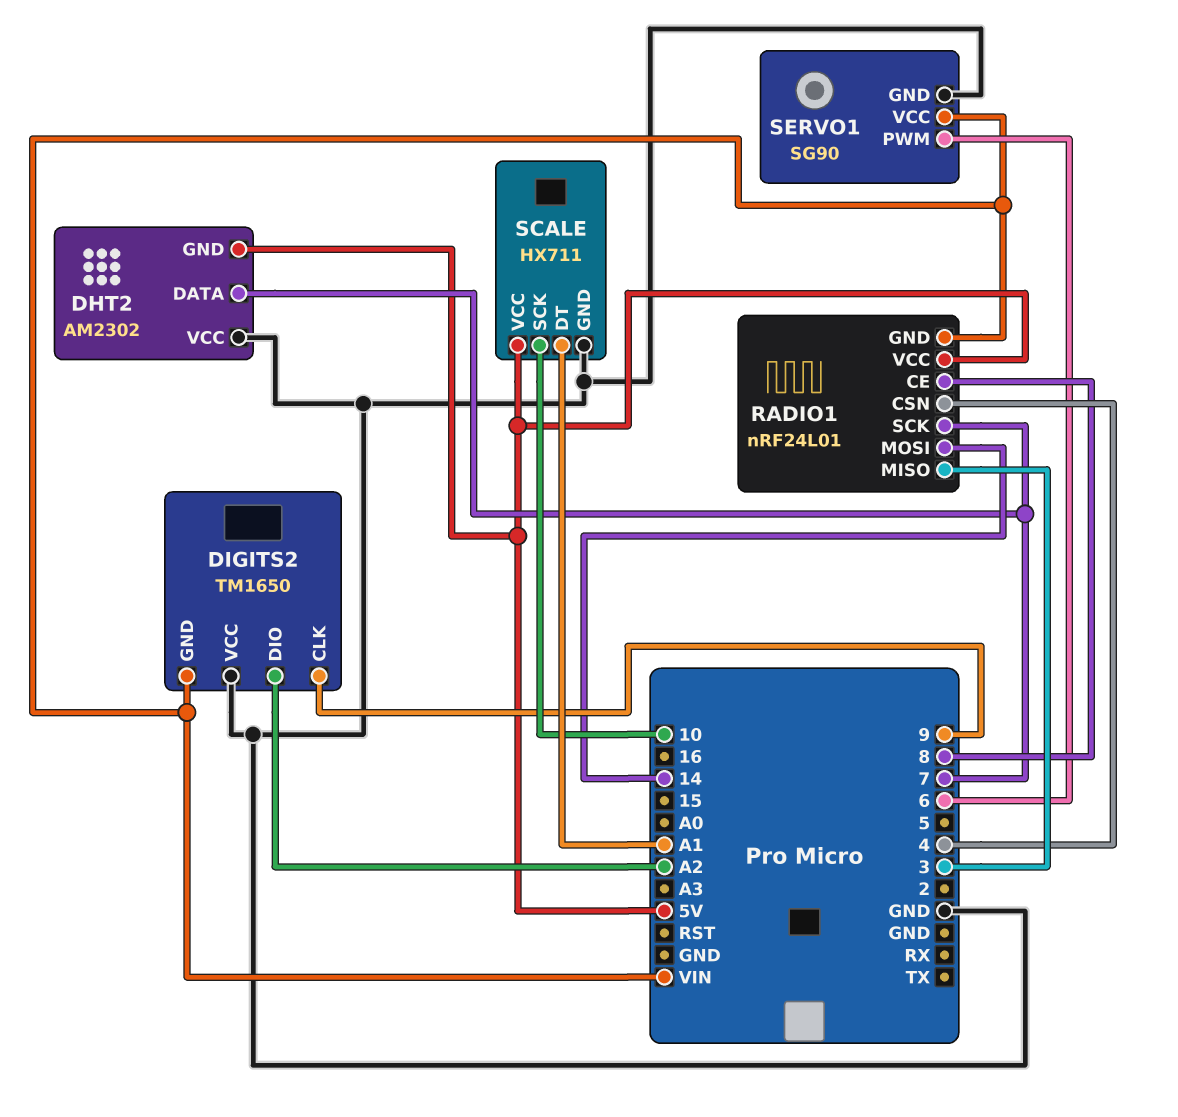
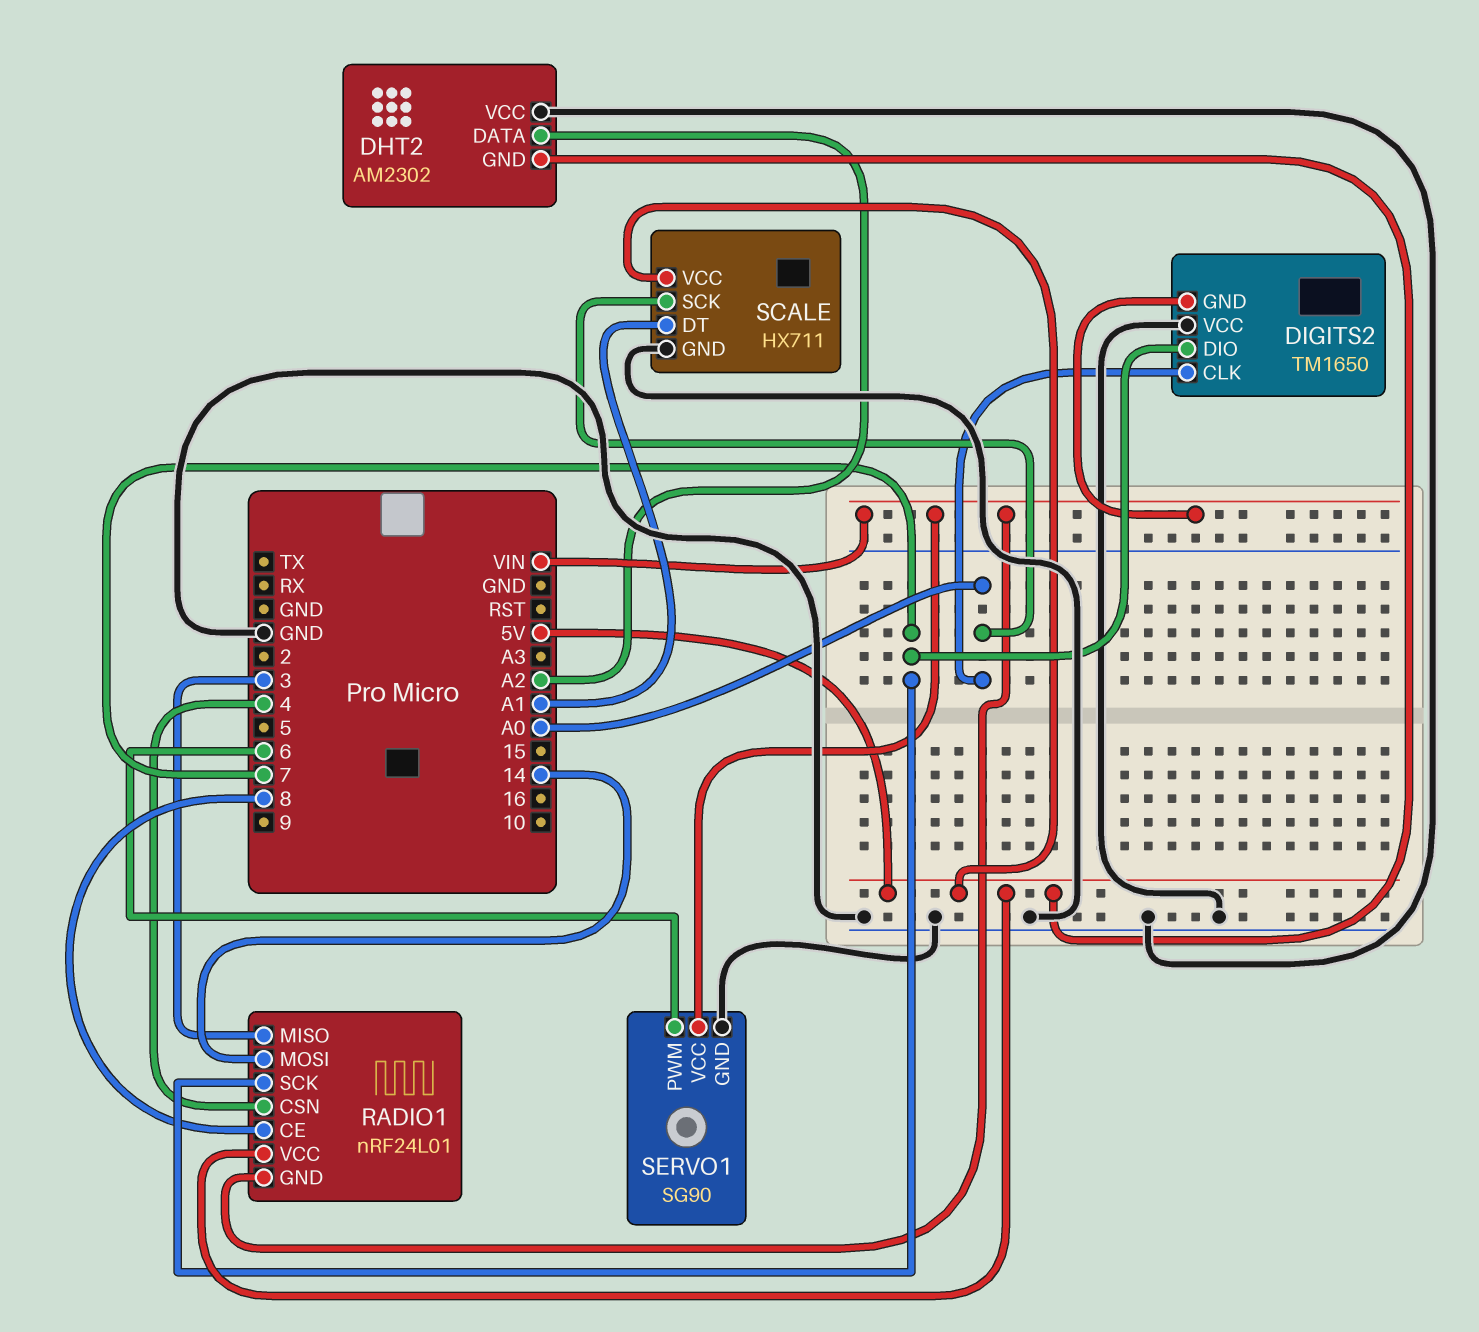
DHT2 pin DATA: 7 -> A2
DIGITS2 pin CLK: 9 -> A0
DIGITS2 pin DIO: A2 -> 7
SCALE pin SCK: 10 -> A0

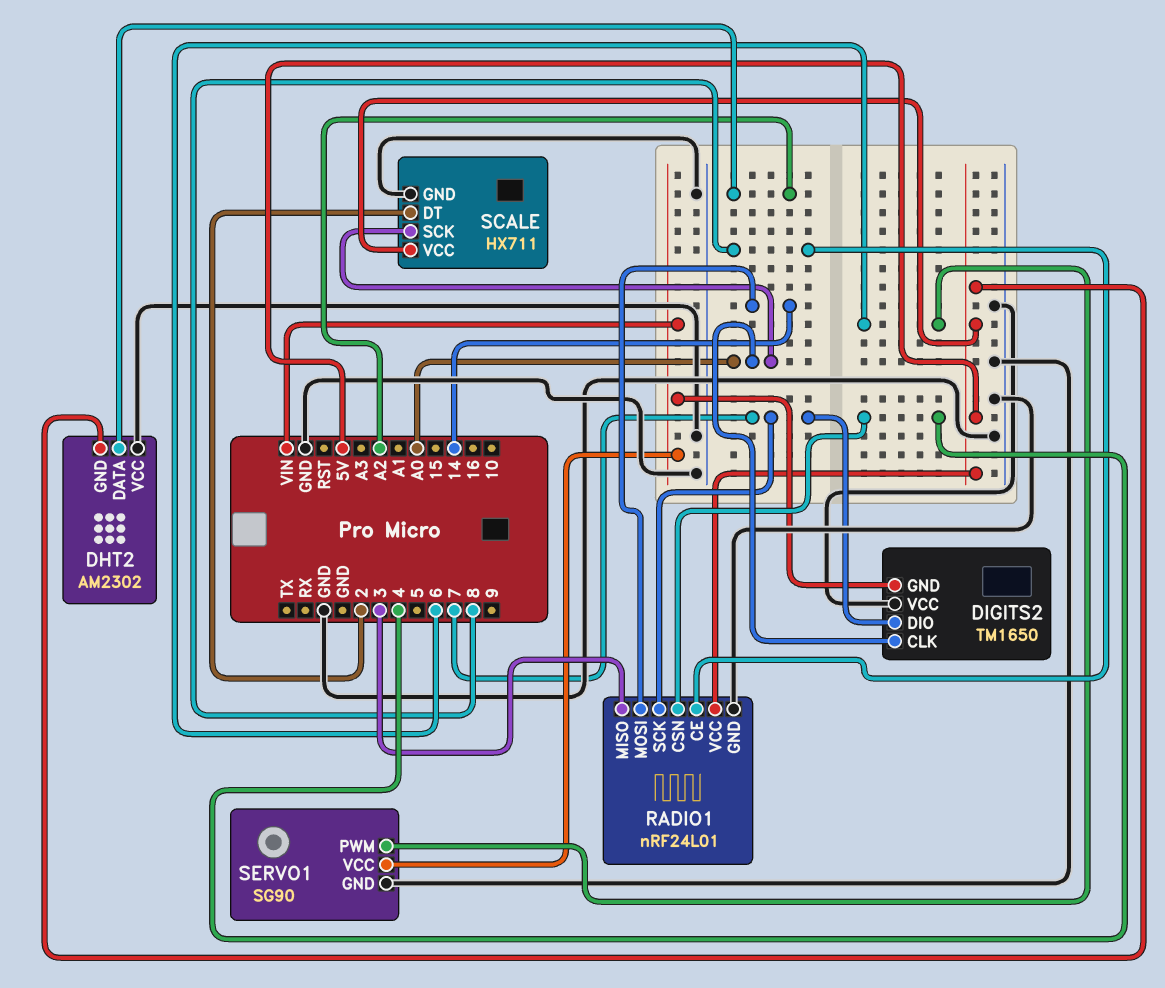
RADIO1 pin GND: VIN -> GND
SCALE pin DT: A1 -> 2

